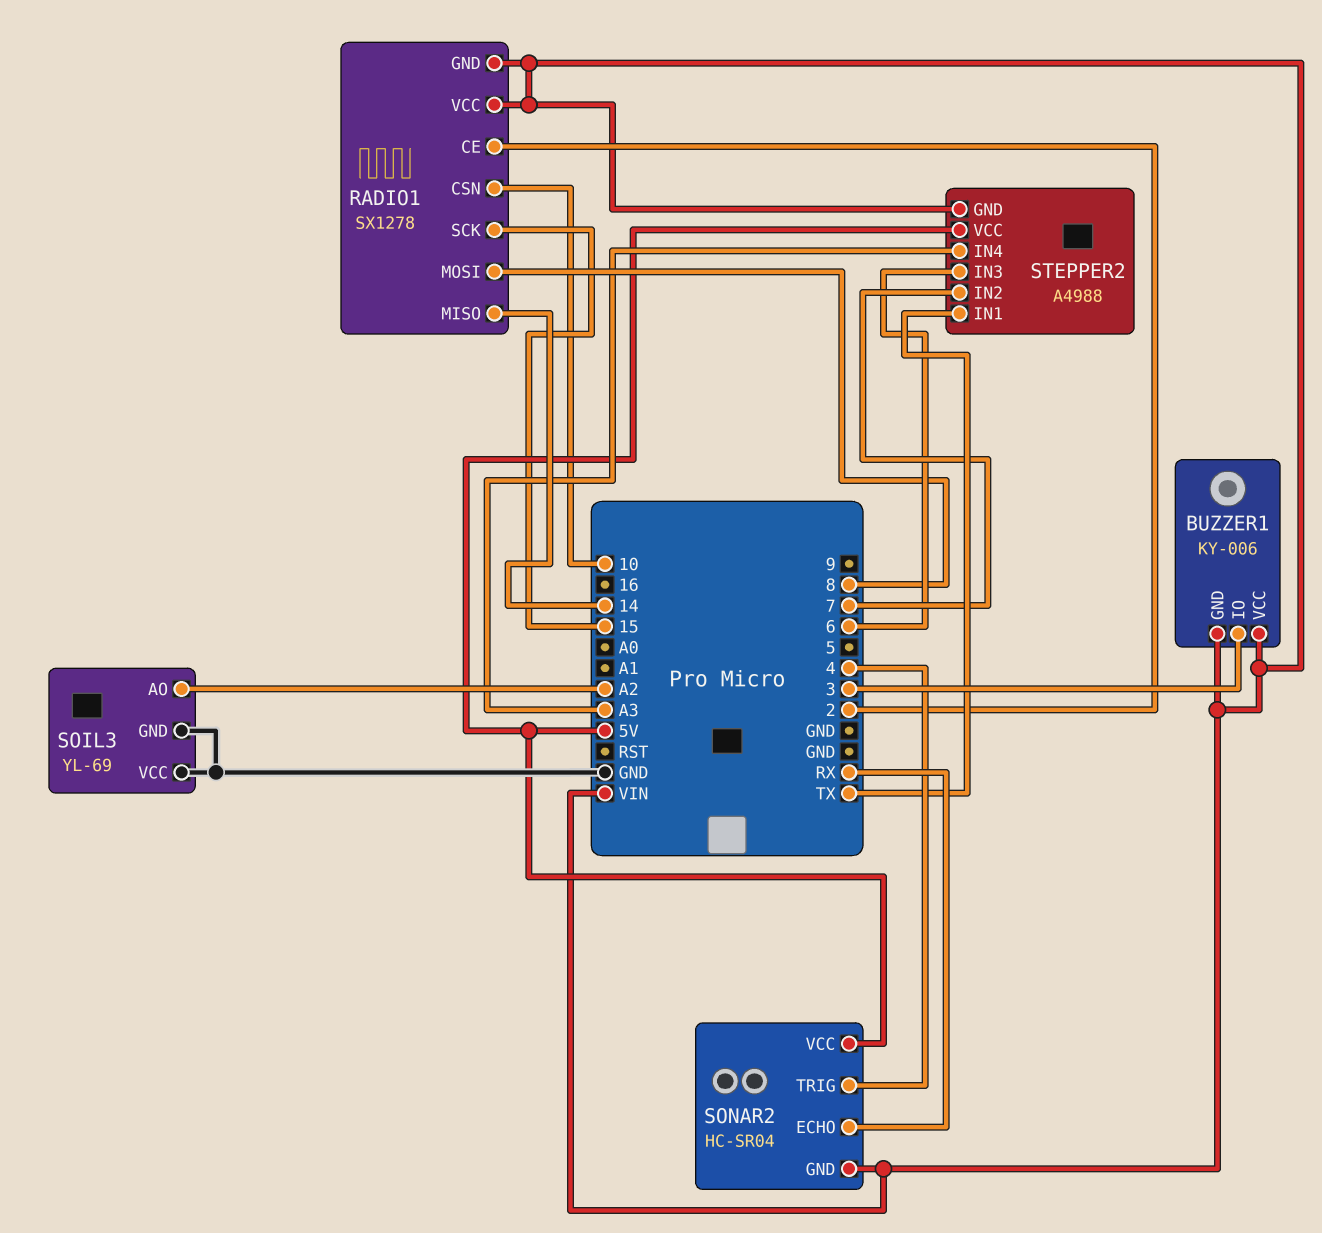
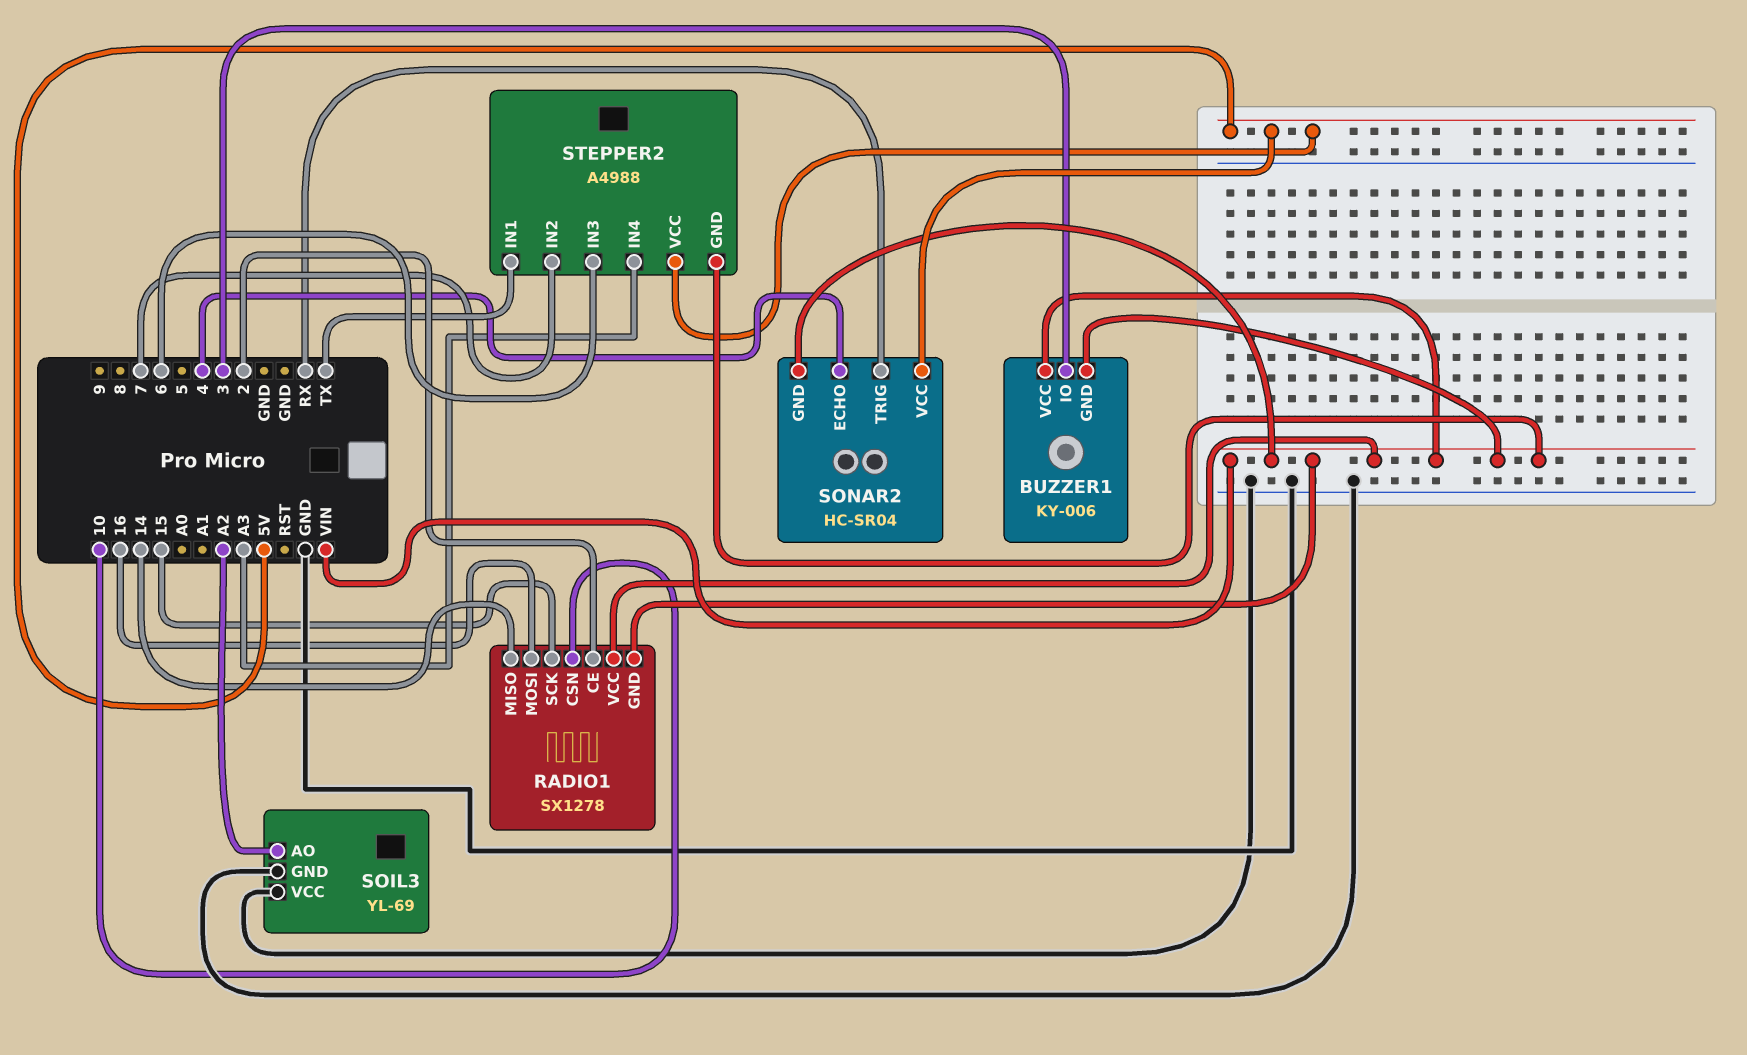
RADIO1 pin MOSI: 8 -> 16
SONAR2 pin ECHO: RX -> 4
SONAR2 pin TRIG: 4 -> RX

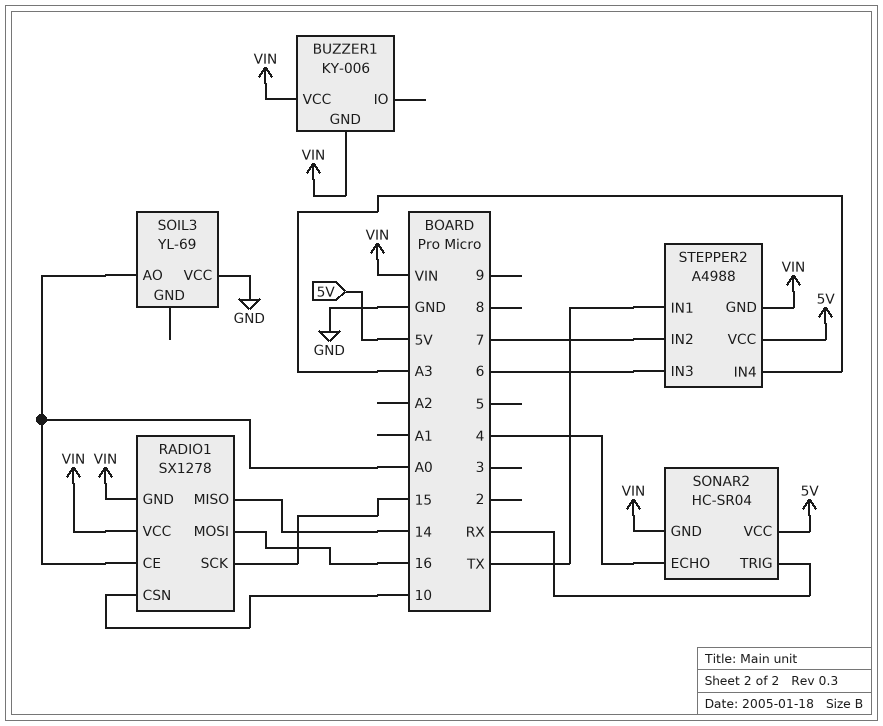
BUZZER1 pin IO: 3 -> none
RADIO1 pin CE: 2 -> A0
SOIL3 pin AO: A2 -> A0
SOIL3 pin GND: GND -> none

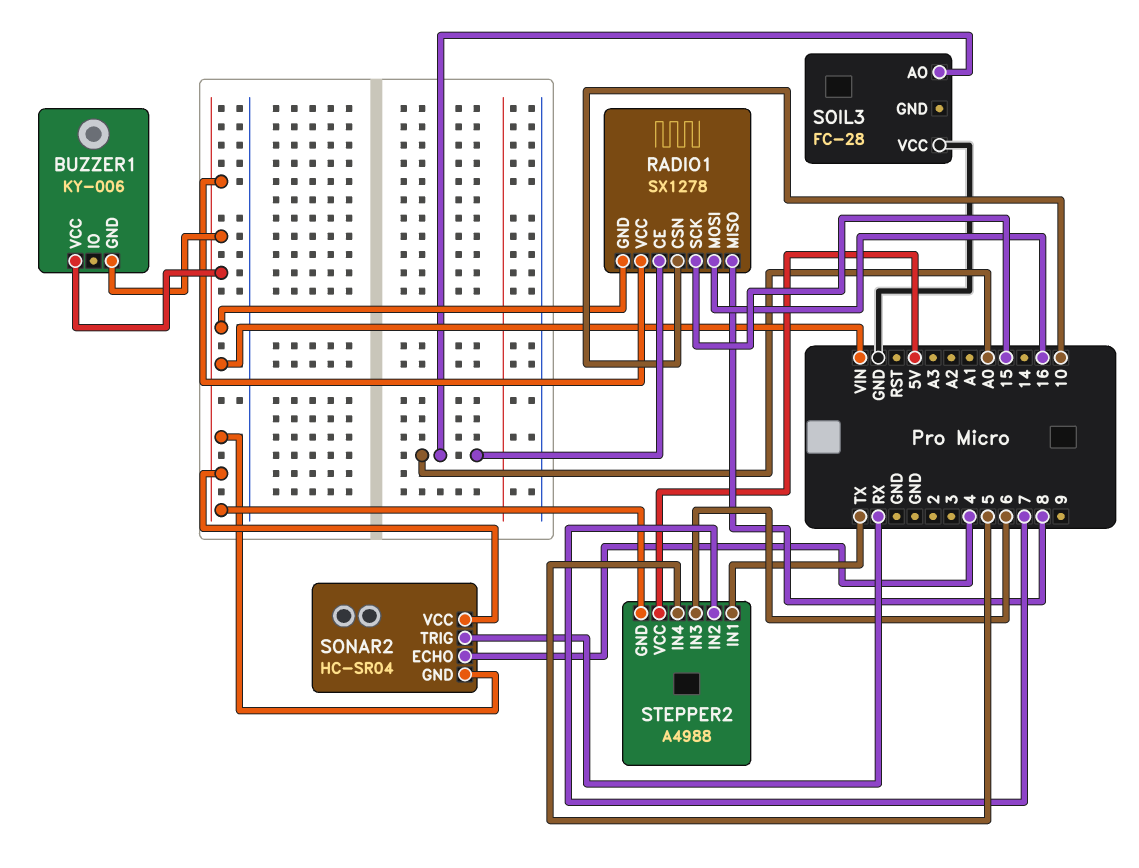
RADIO1 pin MISO: 14 -> 8
SOIL3: YL-69 -> FC-28
SONAR2 pin VCC: 5V -> VIN
STEPPER2 pin IN4: A3 -> 5

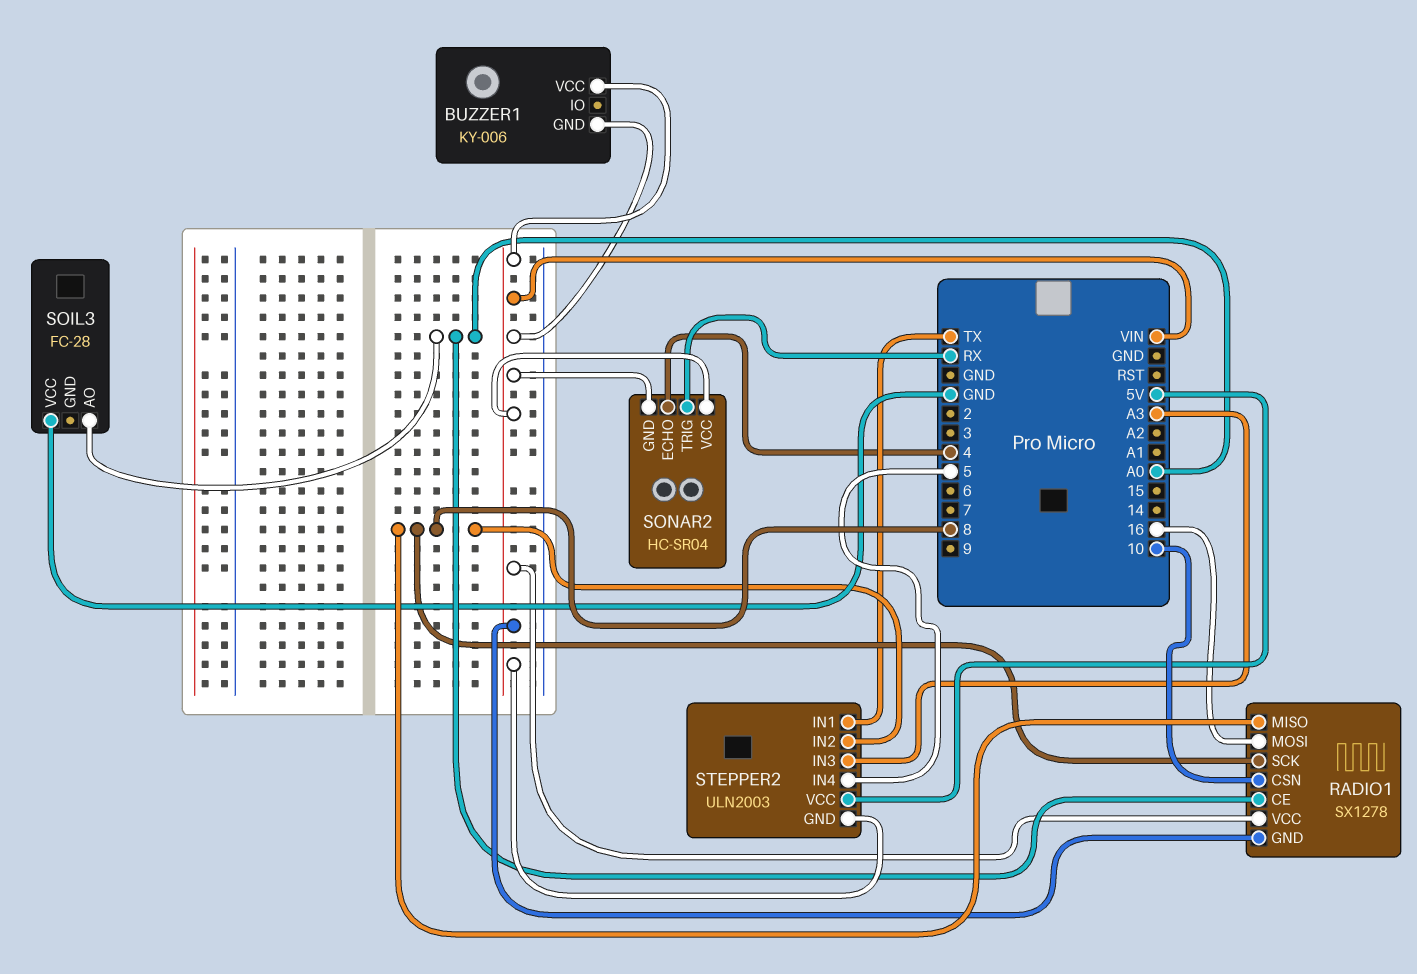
RADIO1 pin SCK: 15 -> 8
STEPPER2: A4988 -> ULN2003
STEPPER2 pin IN2: 7 -> 8
STEPPER2 pin IN3: 6 -> A3

